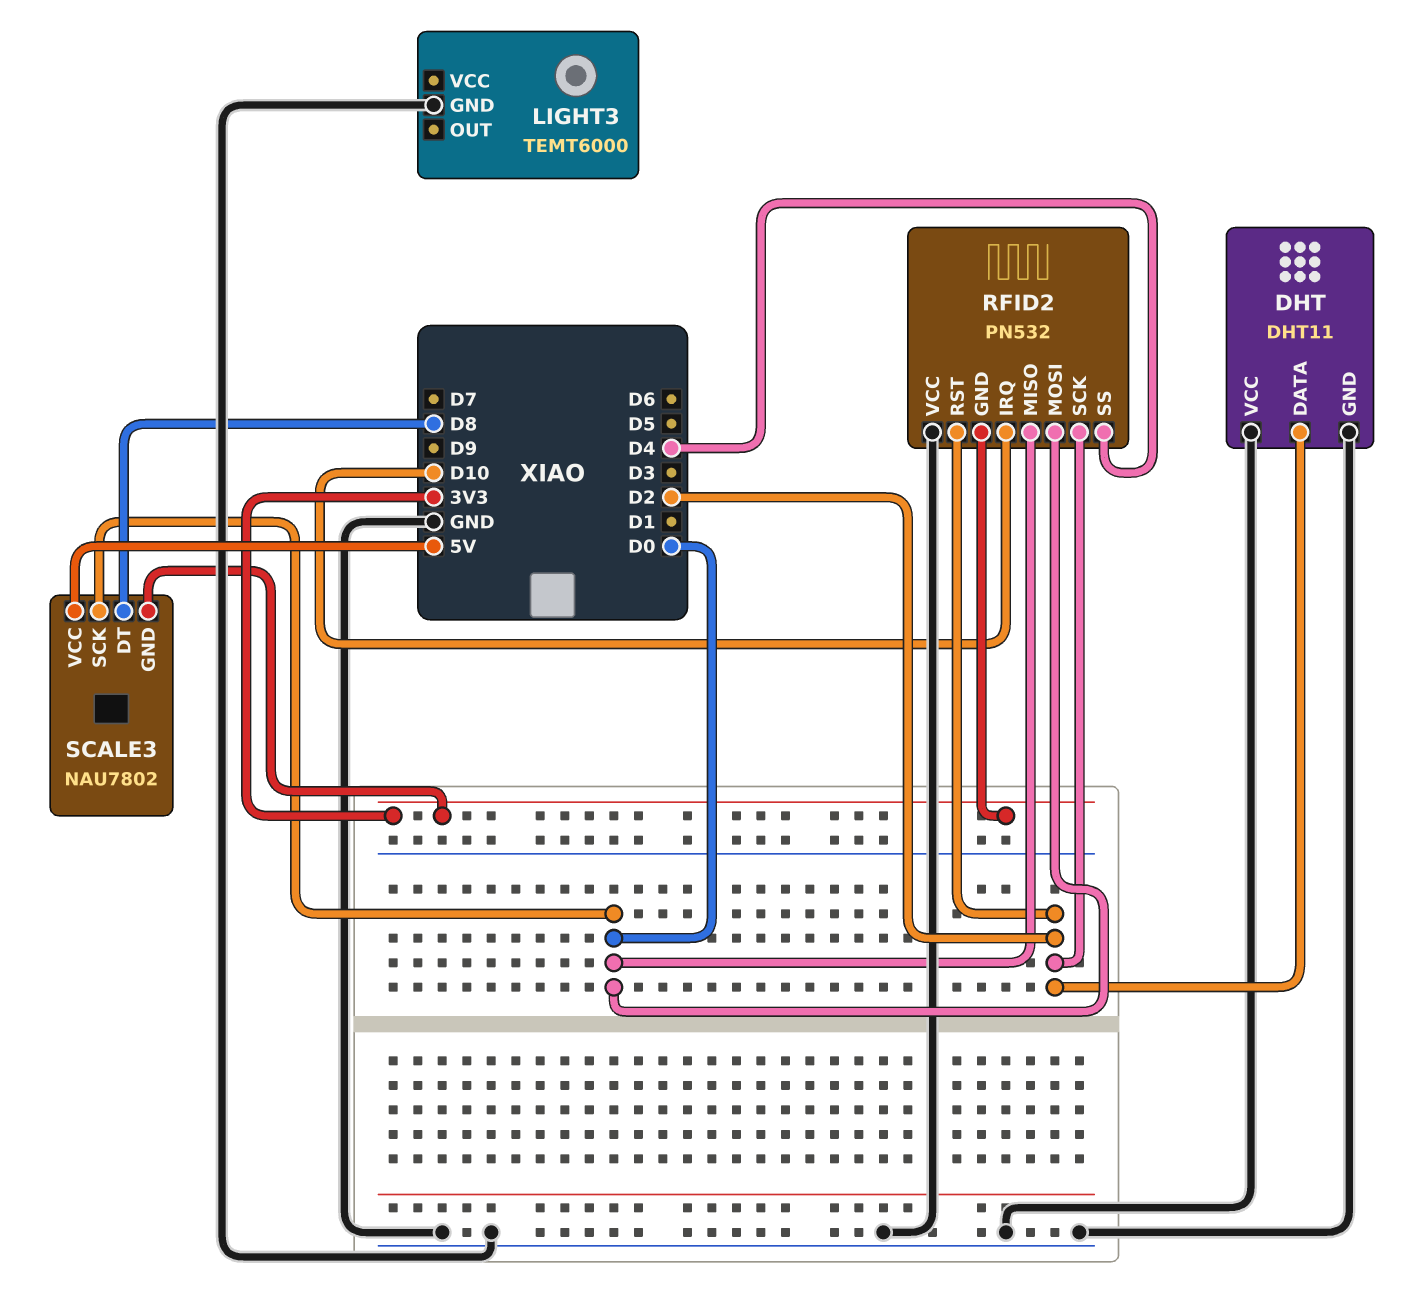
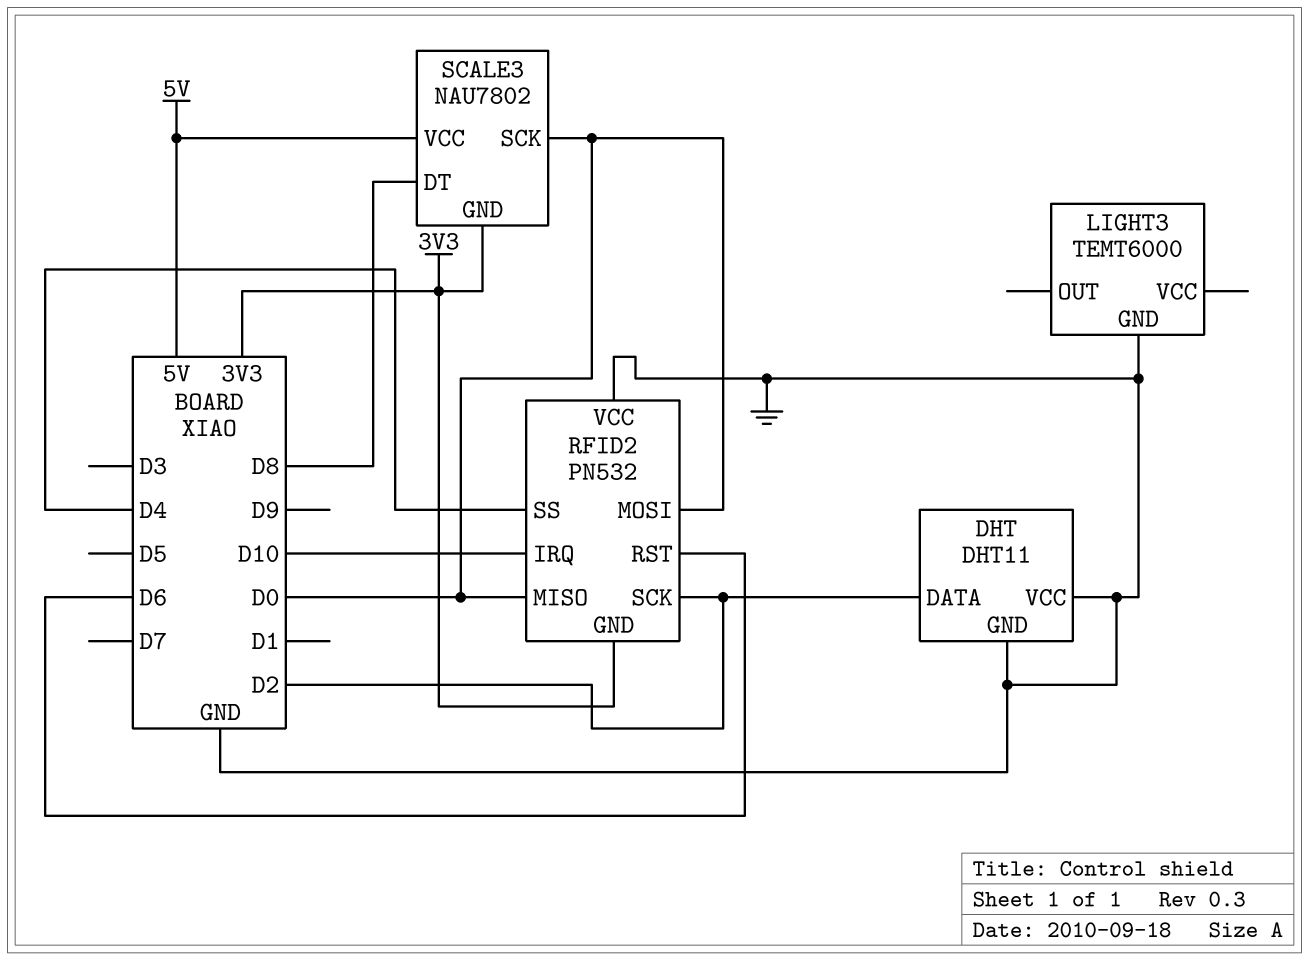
RFID2 pin RST: D2 -> D6

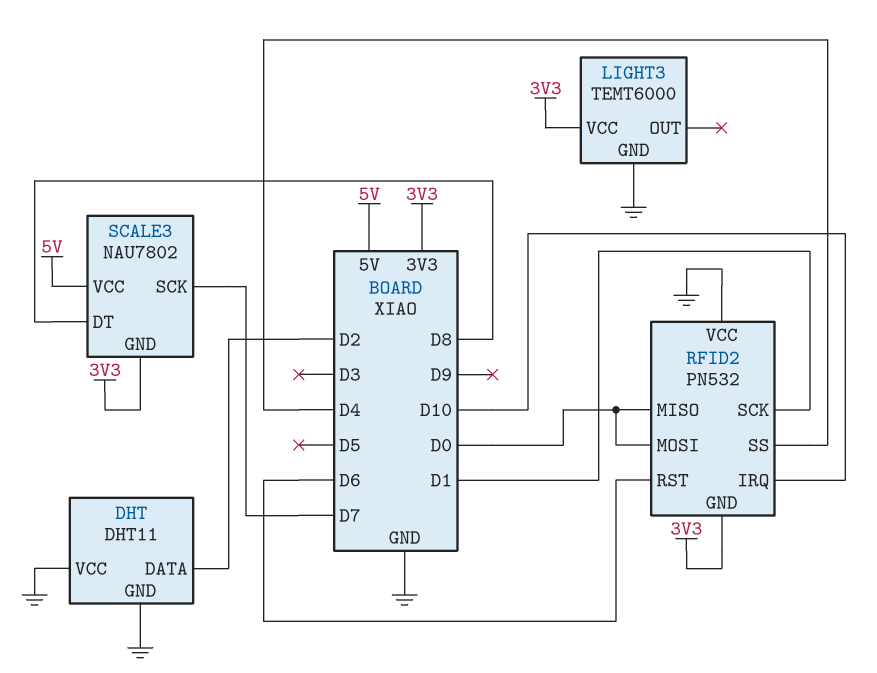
LIGHT3 pin VCC: none -> 3V3
RFID2 pin SCK: D2 -> D1
SCALE3 pin SCK: D0 -> D7

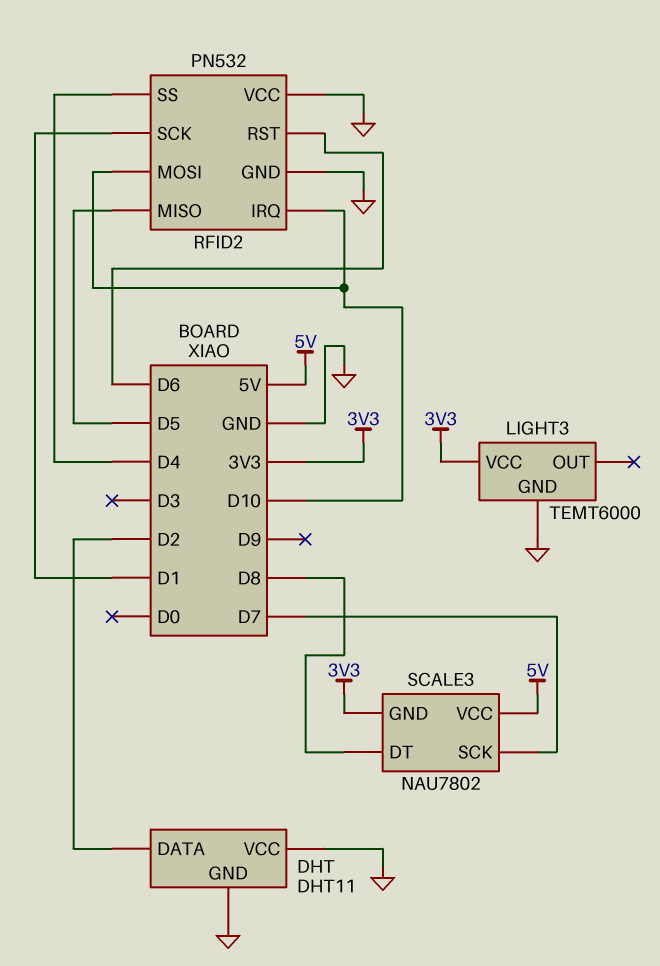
RFID2 pin GND: 3V3 -> GND
RFID2 pin MISO: D0 -> D5
RFID2 pin MOSI: D0 -> D10

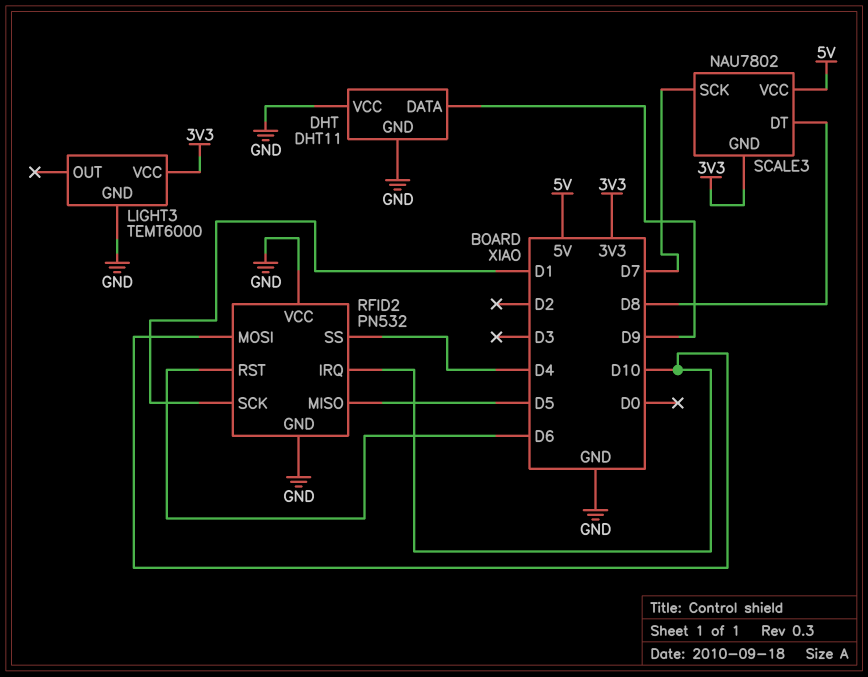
DHT pin DATA: D2 -> D9

